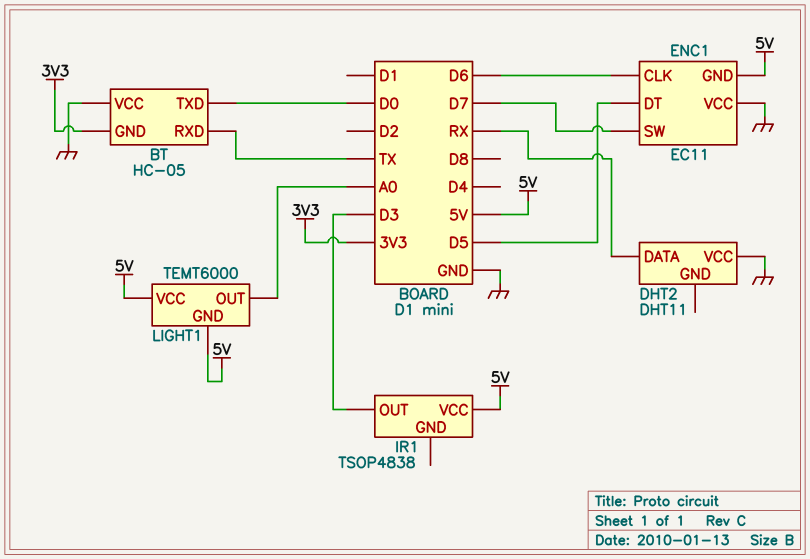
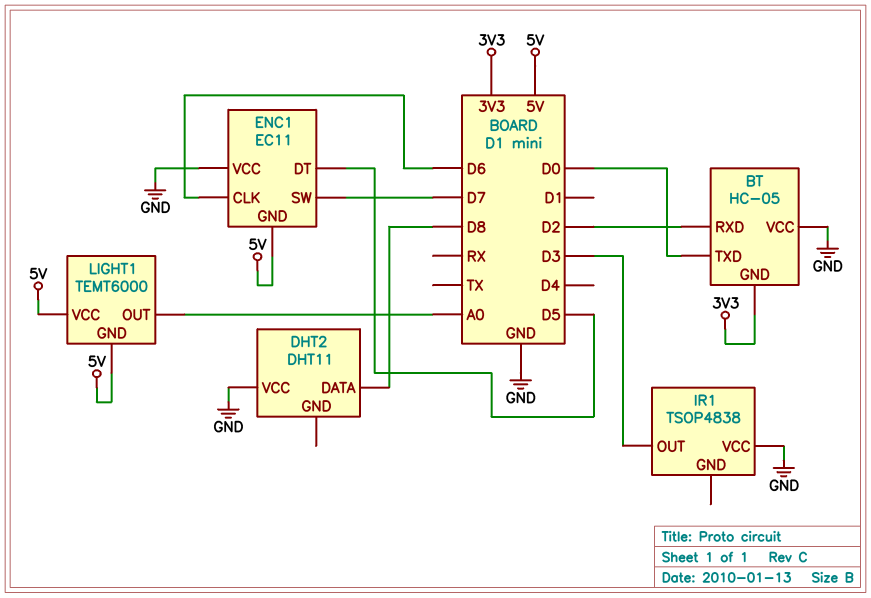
BT pin RXD: TX -> D2
DHT2 pin DATA: RX -> D8
IR1 pin VCC: 5V -> GND

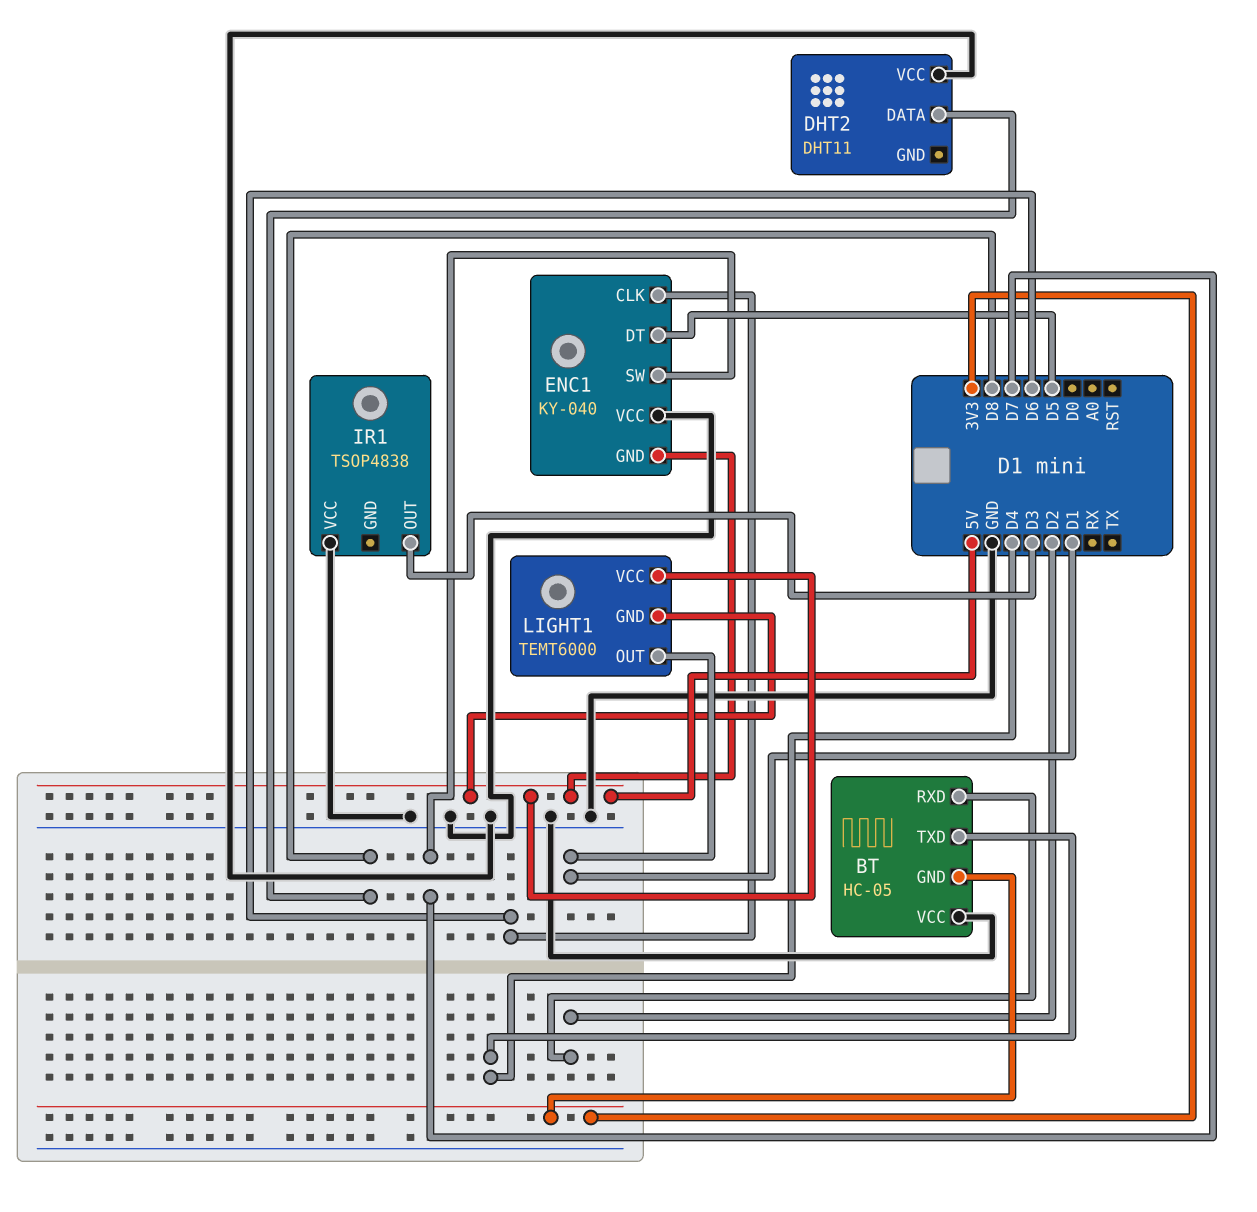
BT pin TXD: D0 -> D4
ENC1: EC11 -> KY-040
LIGHT1 pin OUT: A0 -> D1

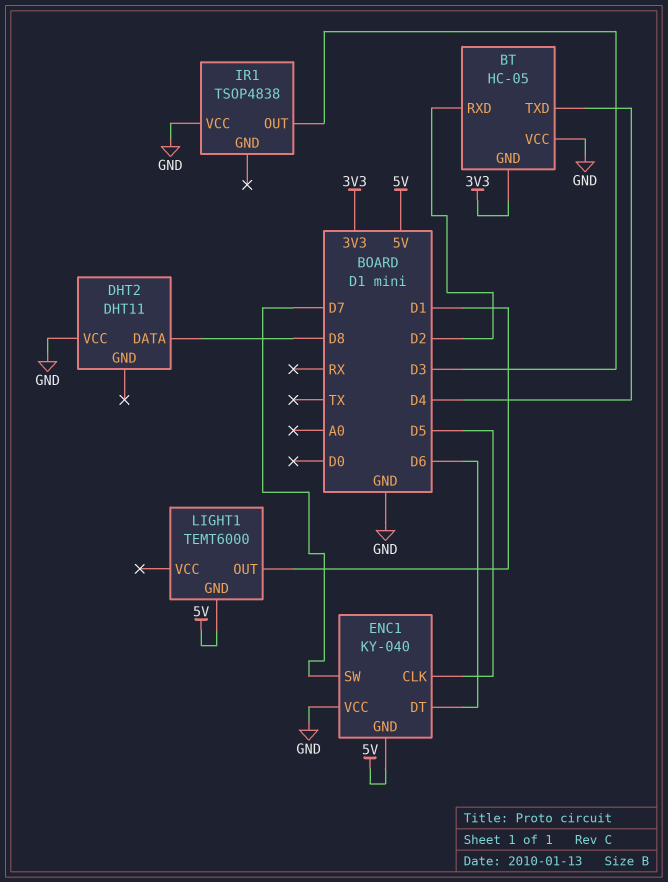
ENC1 pin CLK: D6 -> D5
ENC1 pin DT: D5 -> D6
LIGHT1 pin VCC: 5V -> none

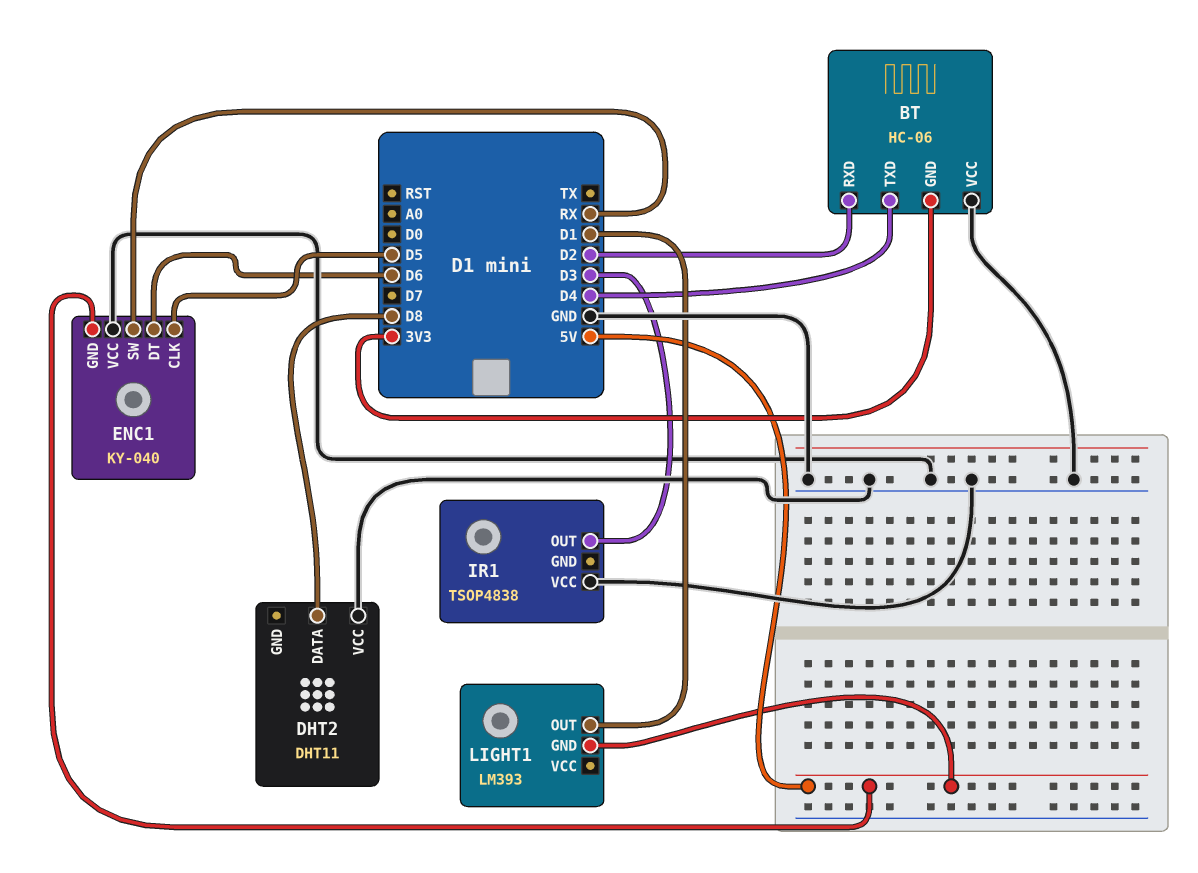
BT: HC-05 -> HC-06
ENC1 pin SW: D7 -> RX
LIGHT1: TEMT6000 -> LM393

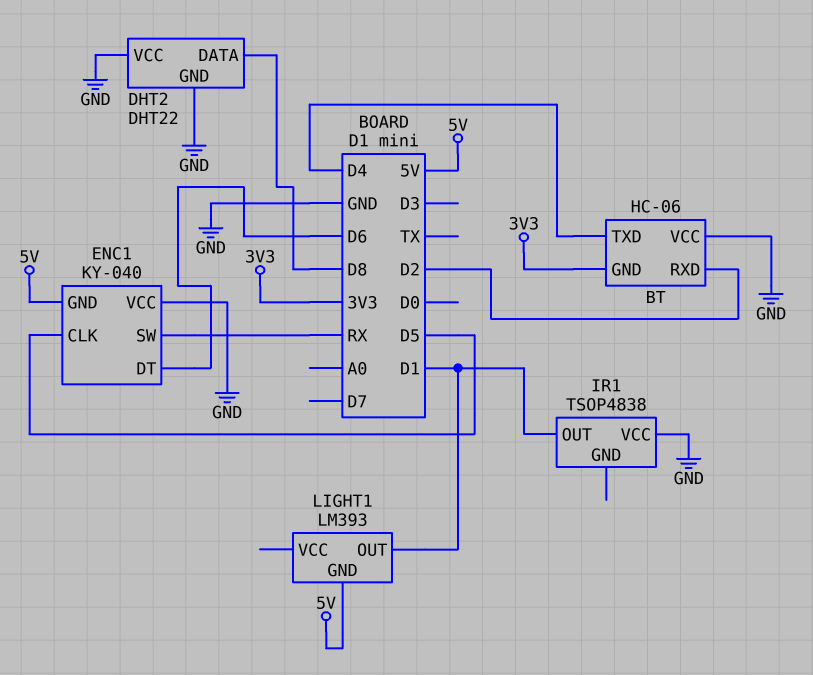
DHT2: DHT11 -> DHT22
DHT2 pin GND: none -> GND
IR1 pin OUT: D3 -> D1

